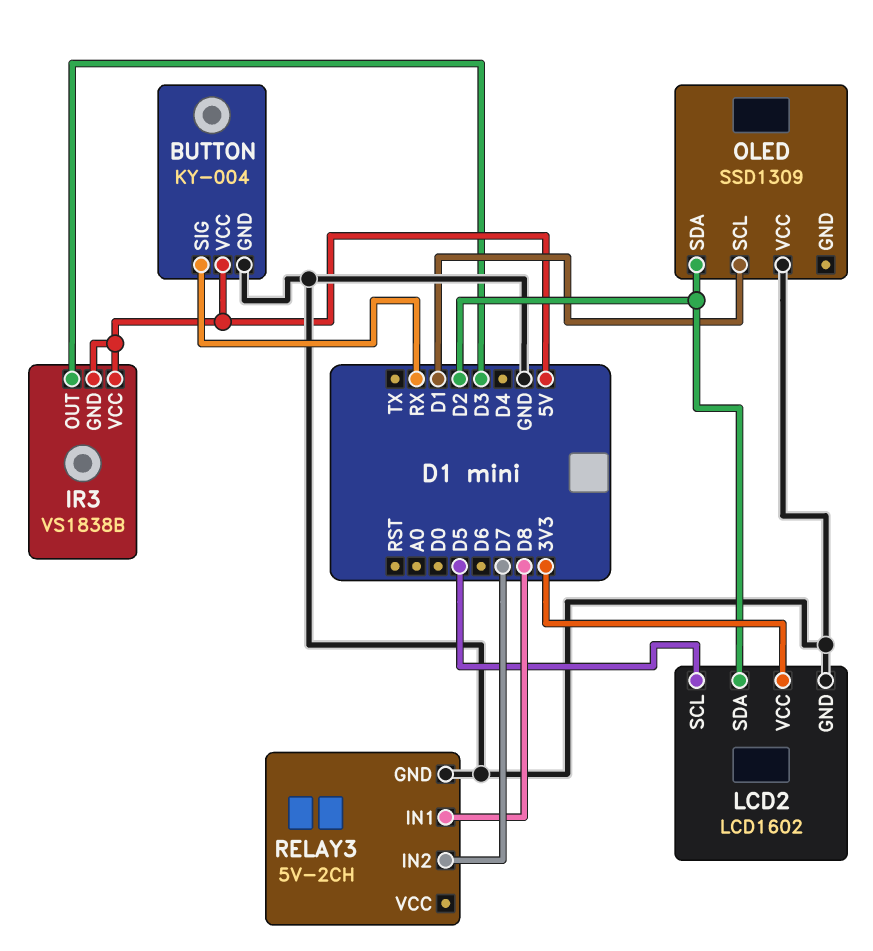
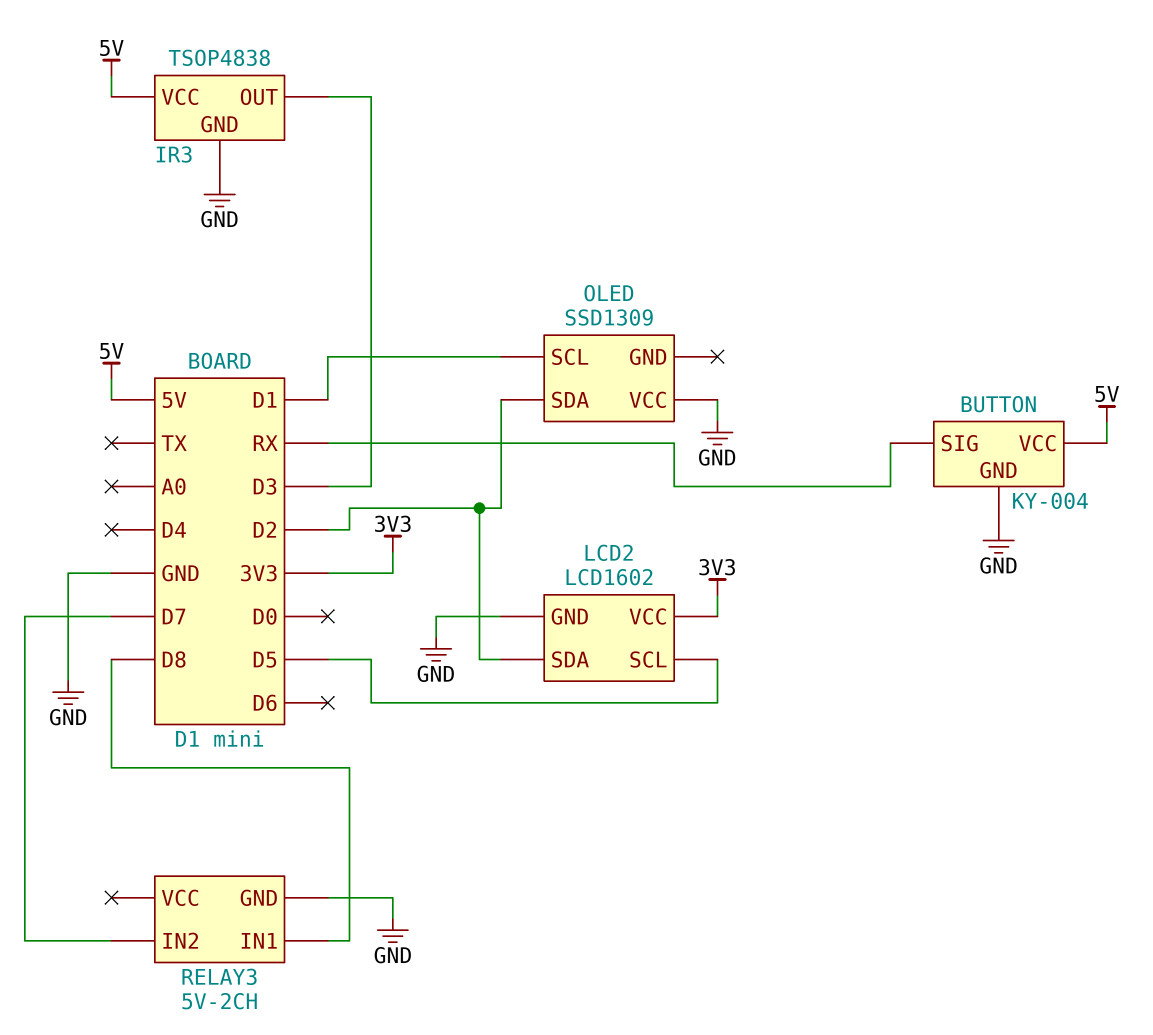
IR3: VS1838B -> TSOP4838
IR3 pin GND: 5V -> GND

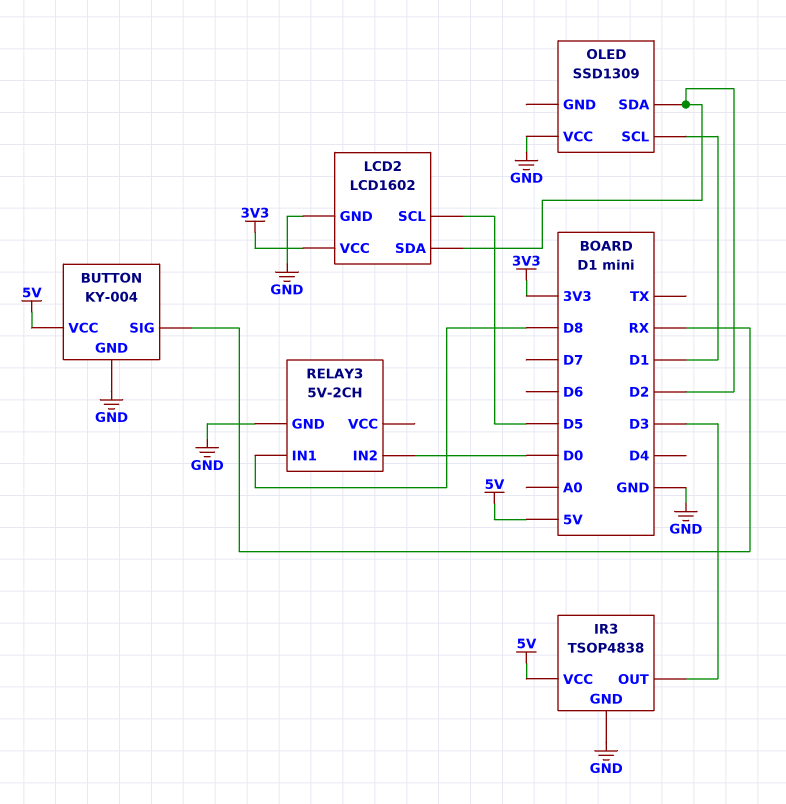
RELAY3 pin IN2: D7 -> D0

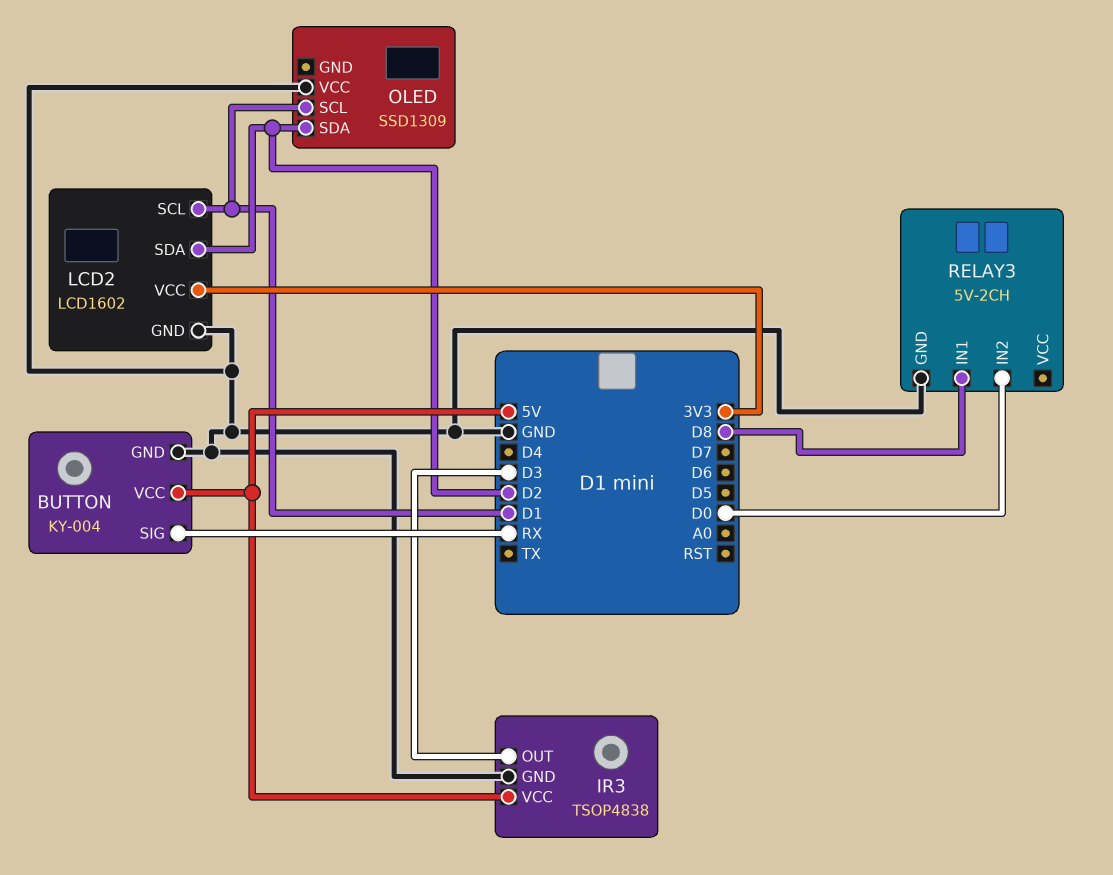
LCD2 pin SCL: D5 -> D1

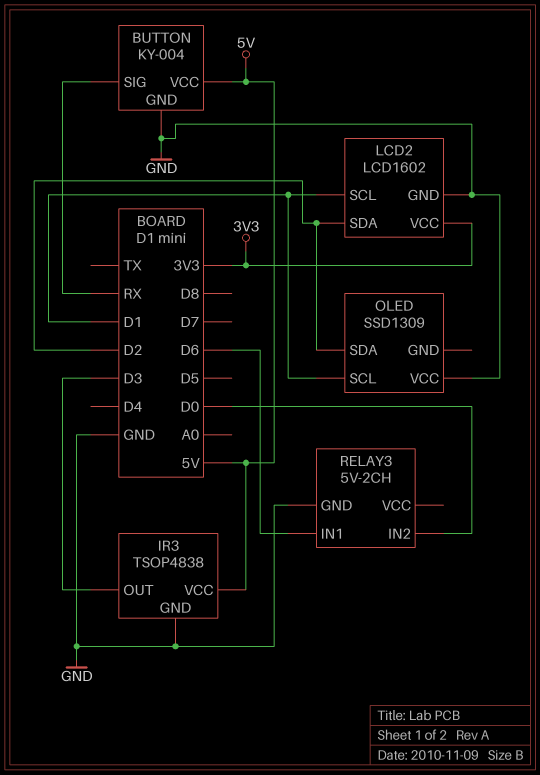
RELAY3 pin IN1: D8 -> D6

